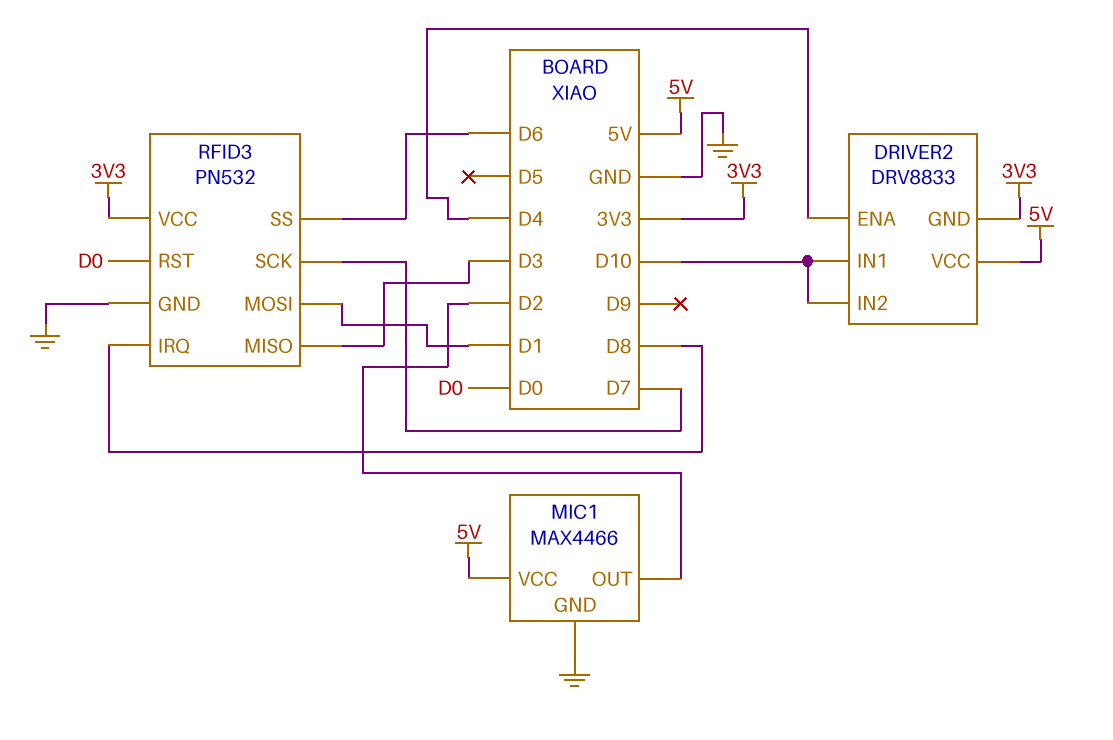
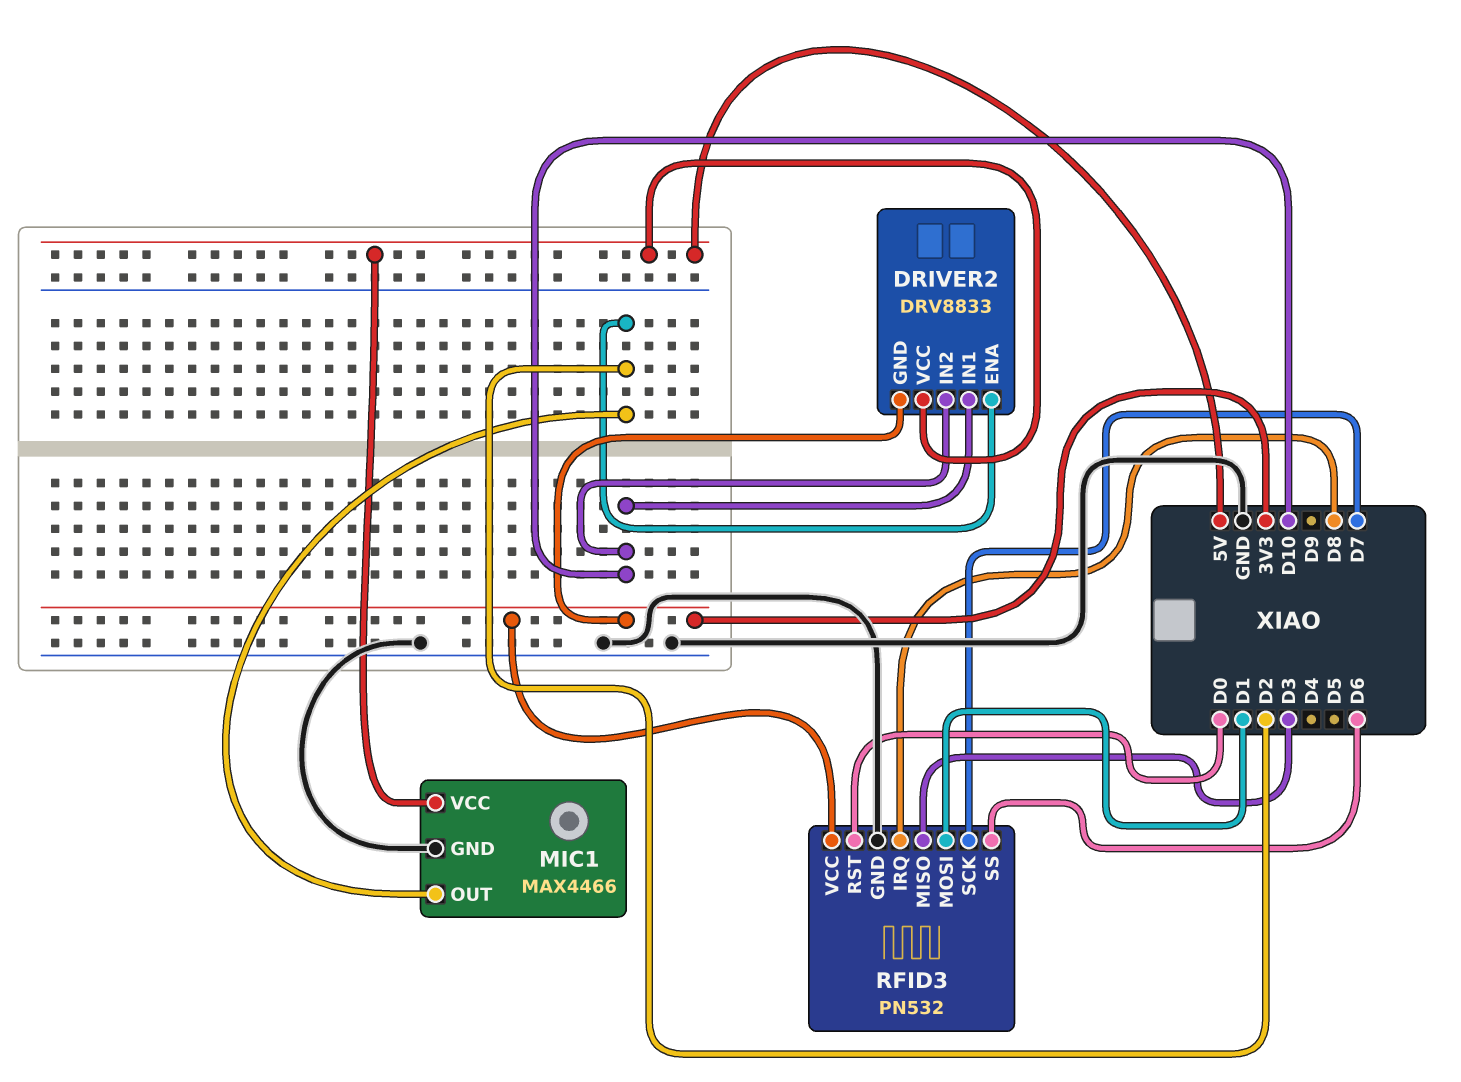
DRIVER2 pin ENA: D4 -> D2

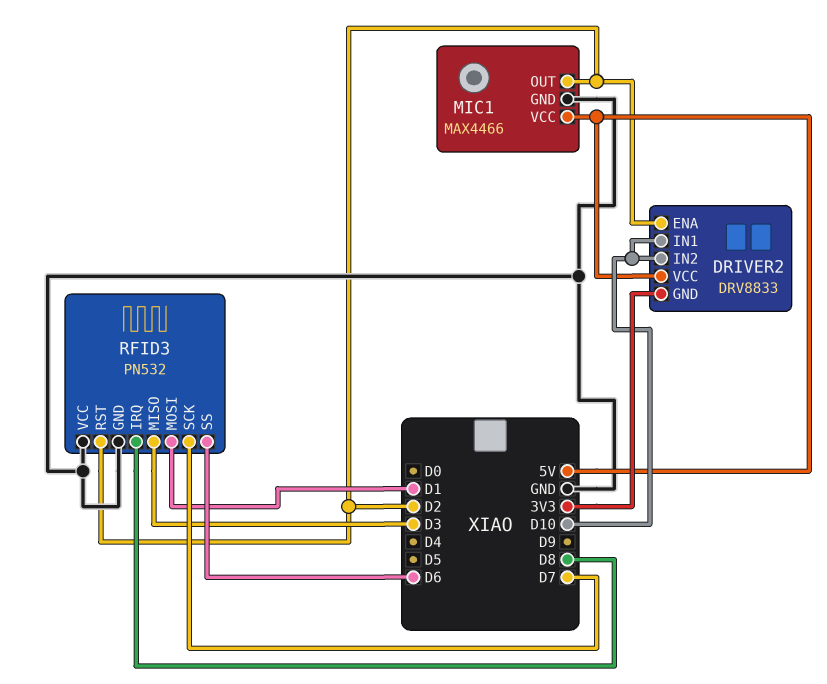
RFID3 pin RST: D0 -> D2
RFID3 pin VCC: 3V3 -> GND

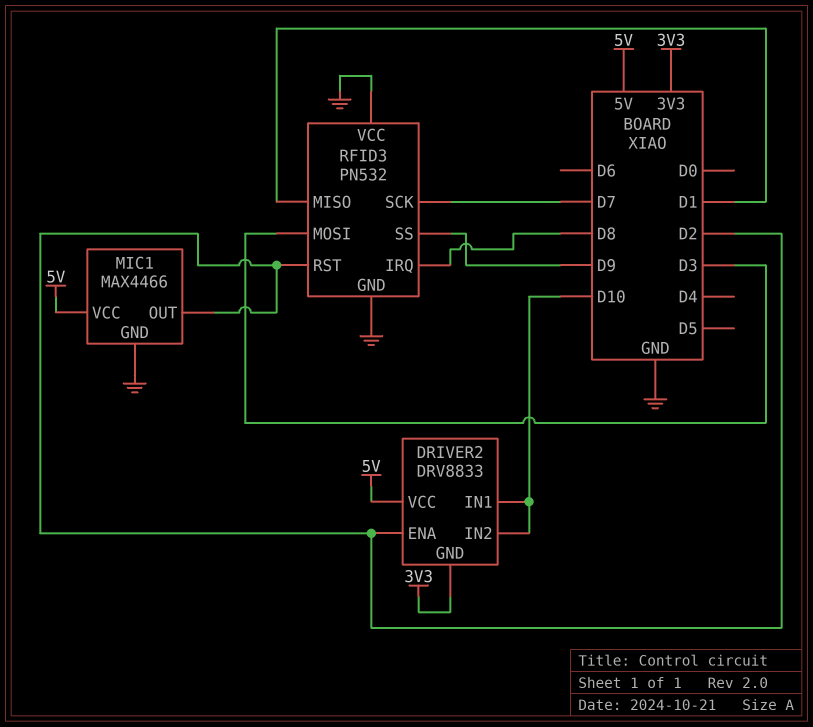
RFID3 pin MISO: D3 -> D1
RFID3 pin MOSI: D1 -> D3
RFID3 pin SS: D6 -> D9

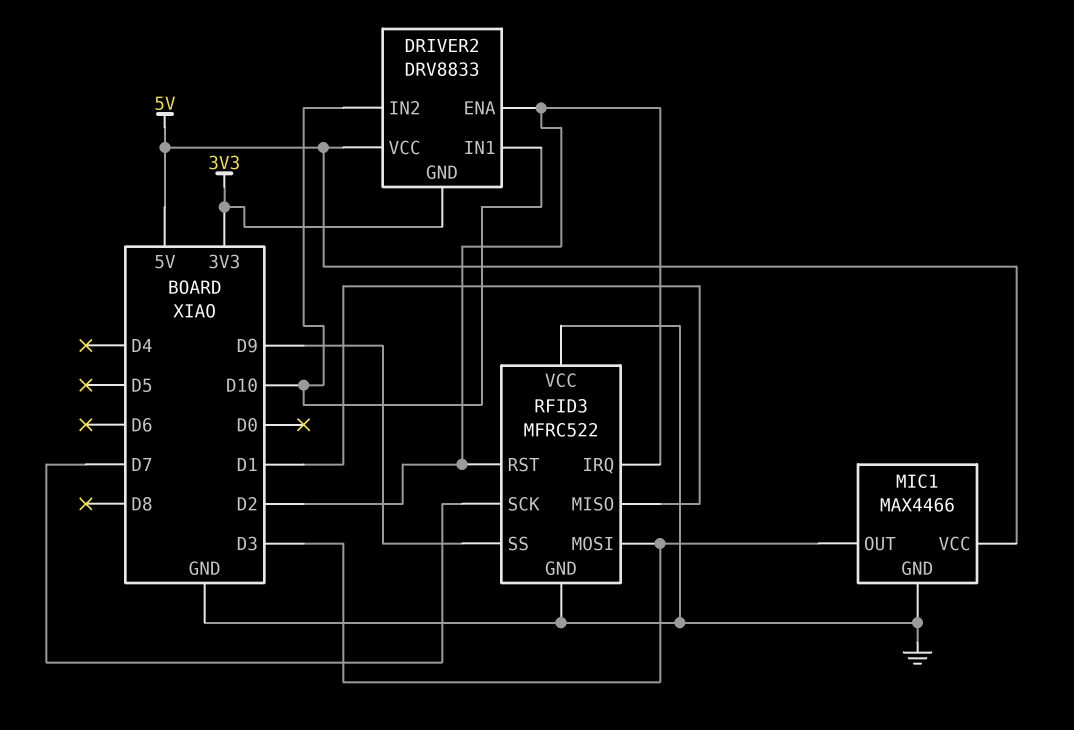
MIC1 pin OUT: D2 -> D3
RFID3: PN532 -> MFRC522
RFID3 pin IRQ: D8 -> D2

